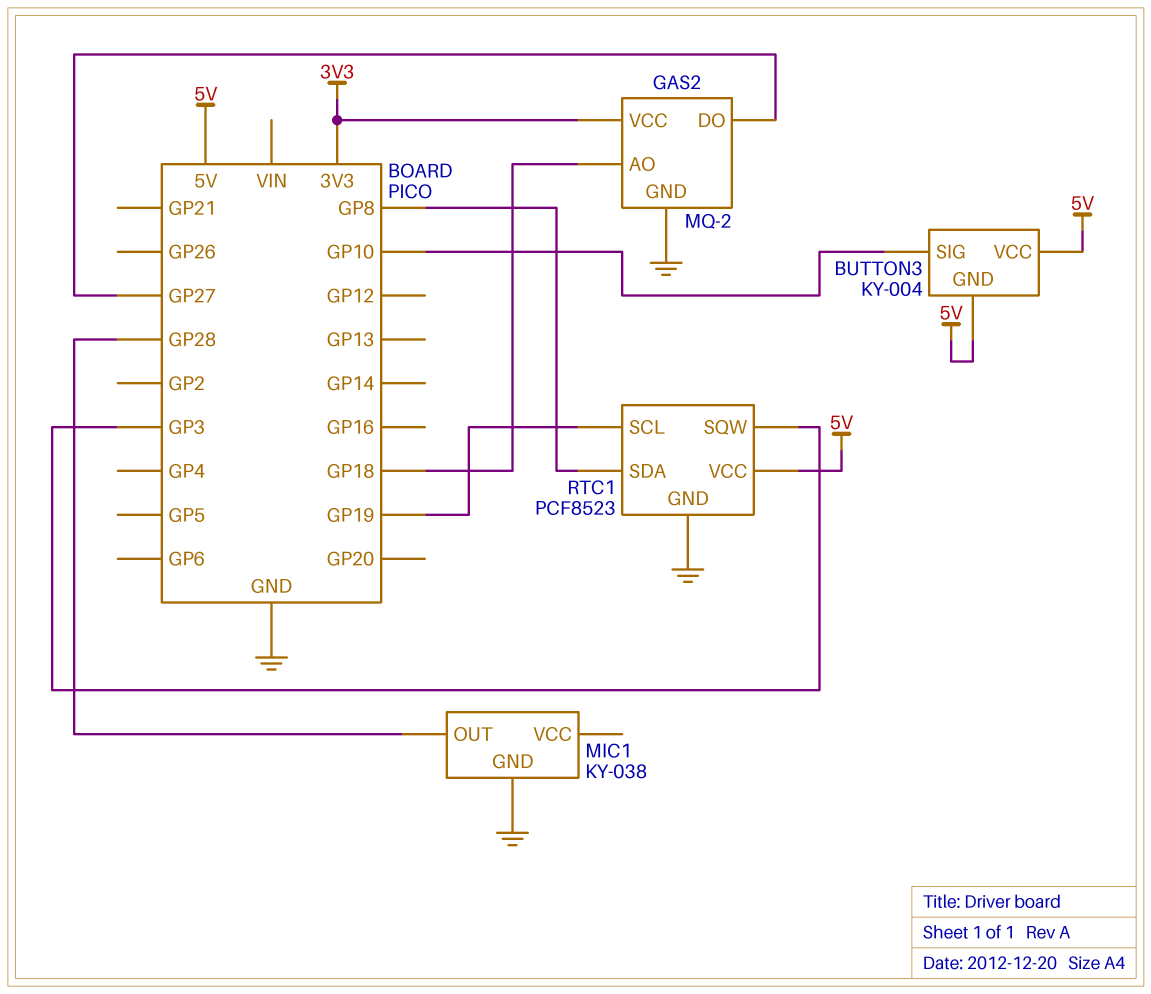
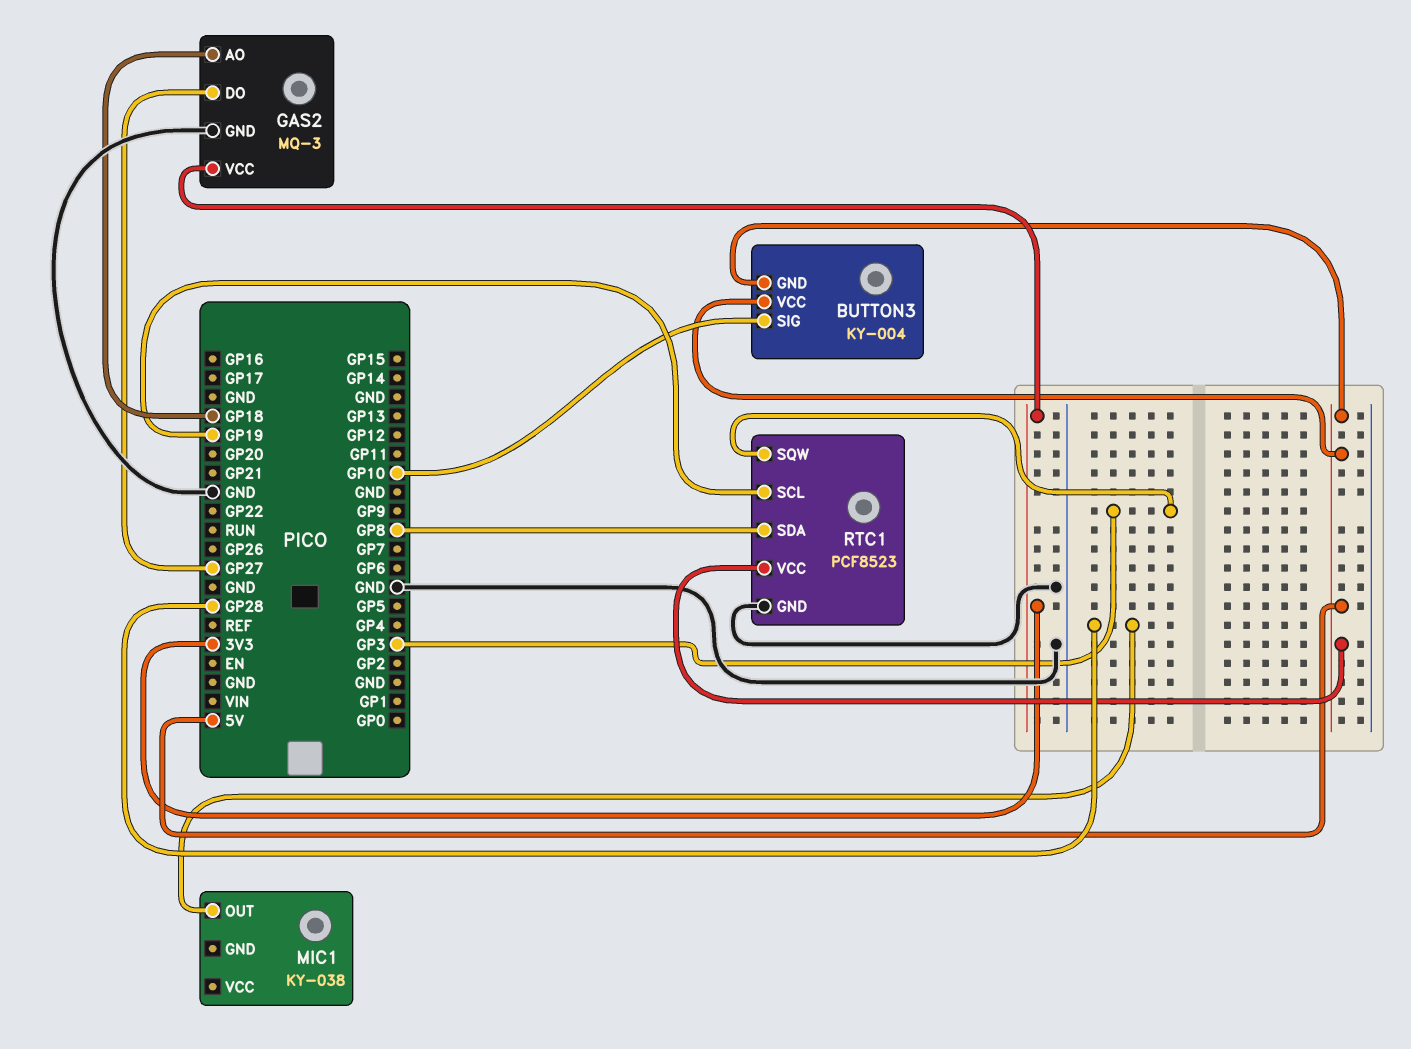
GAS2: MQ-2 -> MQ-3
MIC1 pin GND: GND -> none

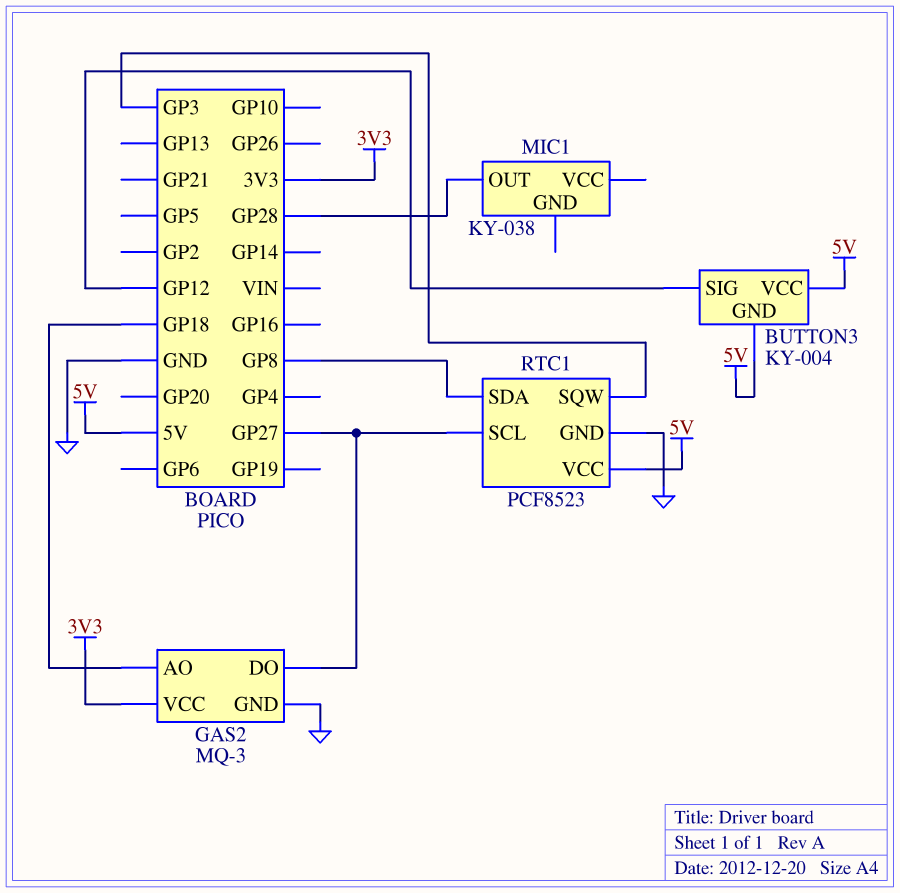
BUTTON3 pin SIG: GP10 -> GP12
RTC1 pin SCL: GP19 -> GP27

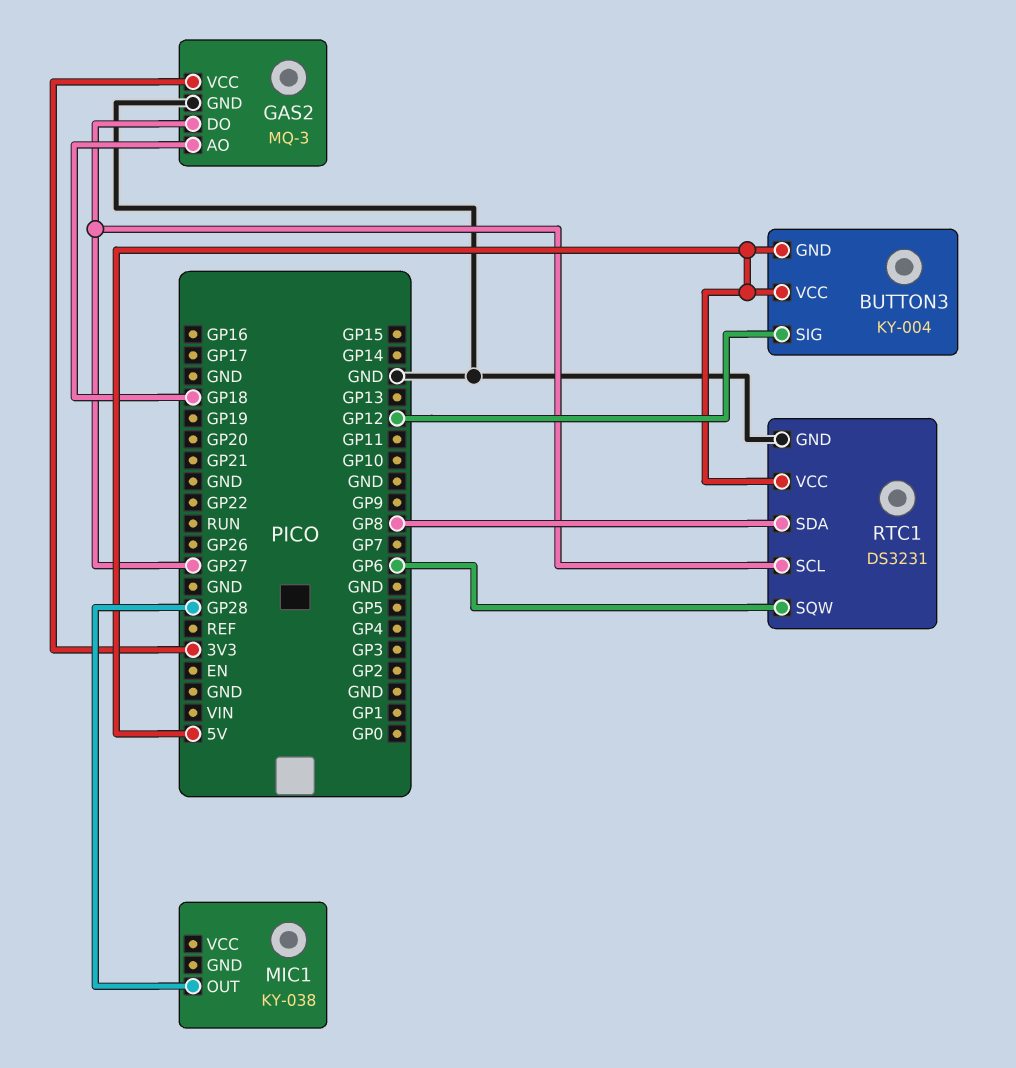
RTC1: PCF8523 -> DS3231
RTC1 pin SQW: GP3 -> GP6

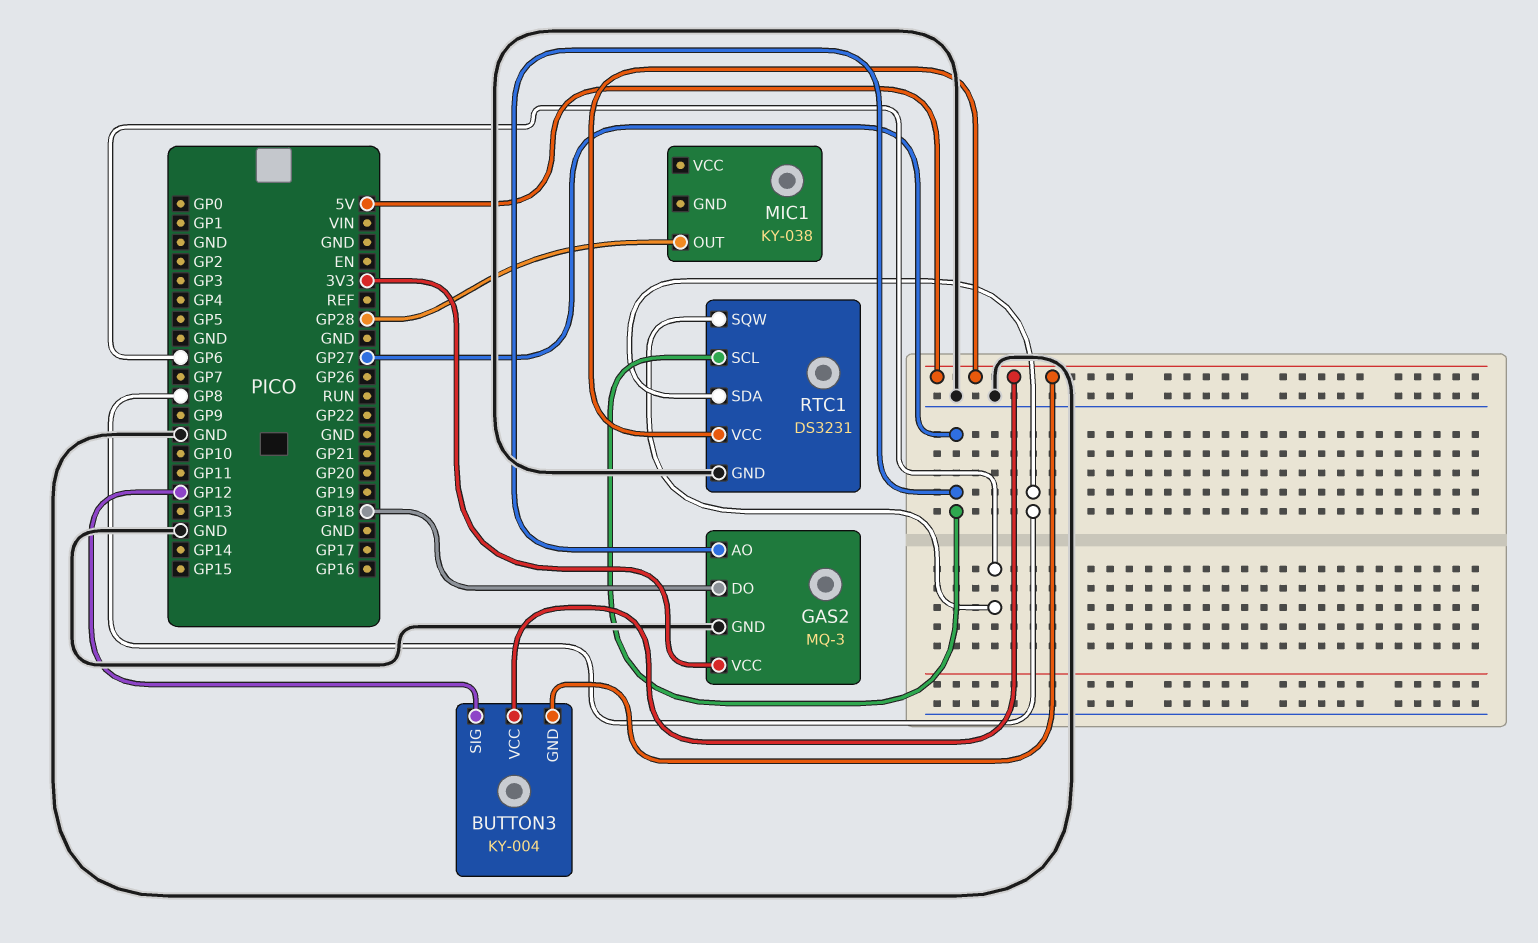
GAS2 pin AO: GP18 -> GP27
GAS2 pin DO: GP27 -> GP18

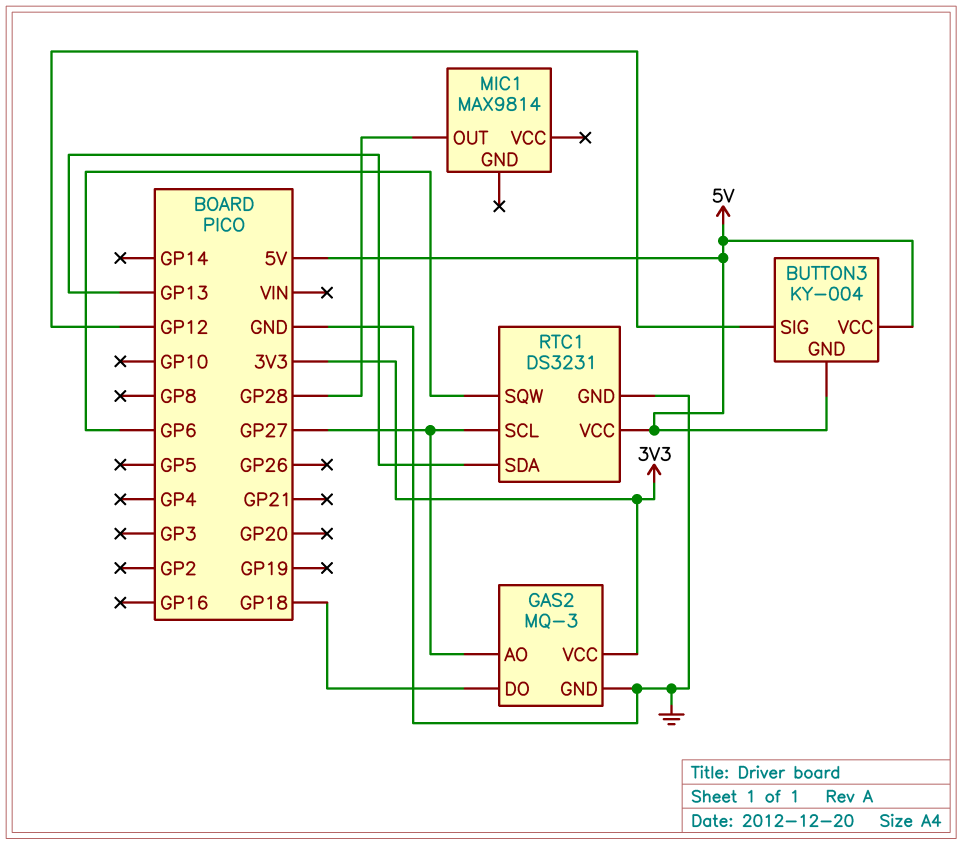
MIC1: KY-038 -> MAX9814
RTC1 pin SDA: GP8 -> GP13

